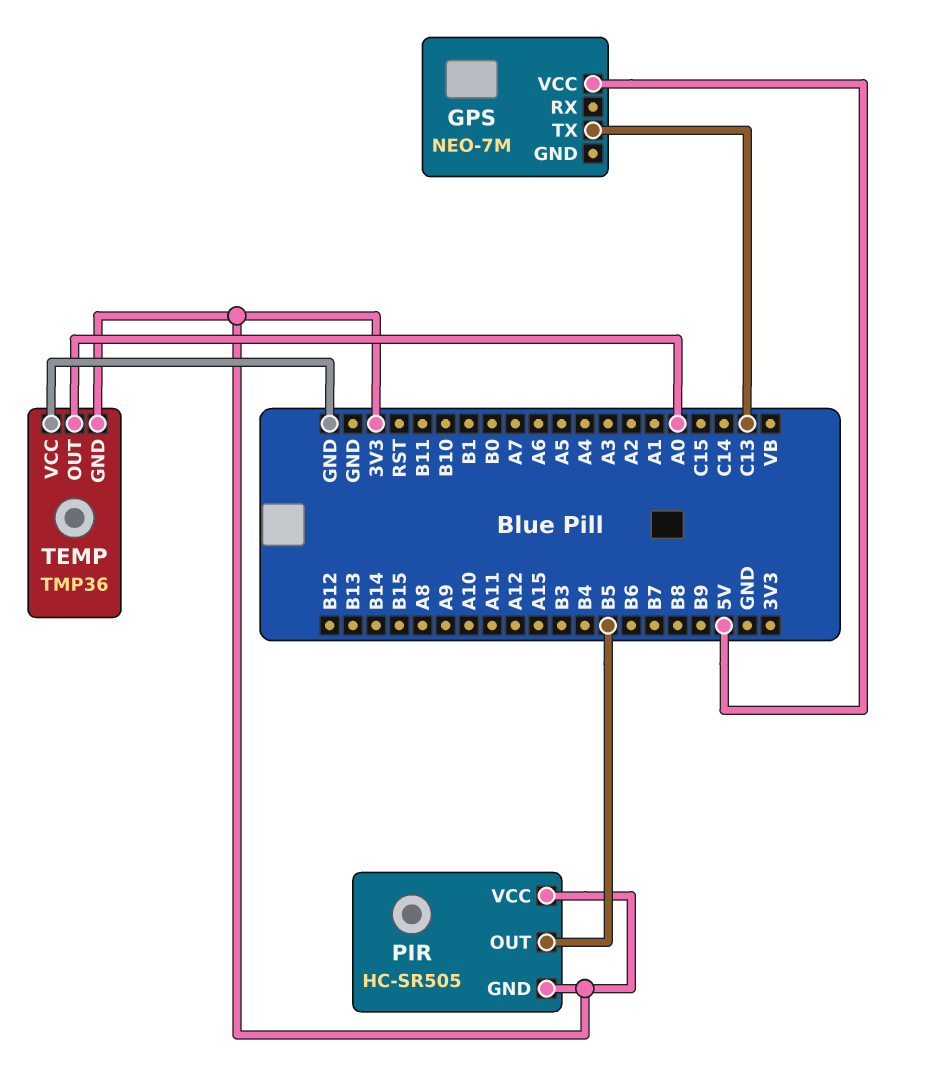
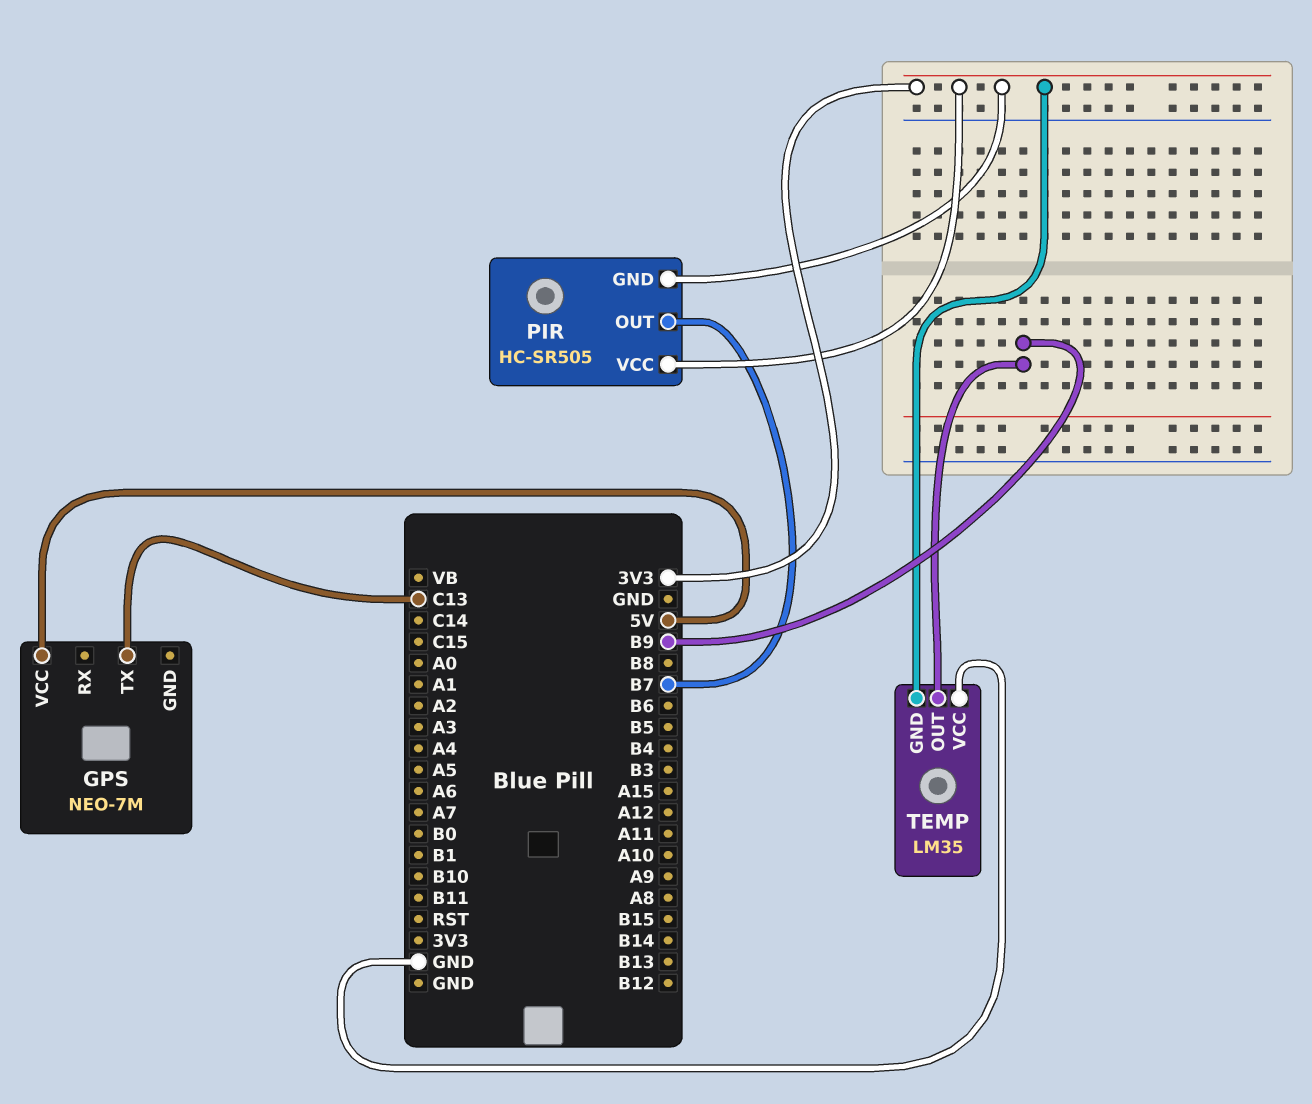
PIR pin OUT: B5 -> B7
TEMP: TMP36 -> LM35
TEMP pin OUT: A0 -> B9

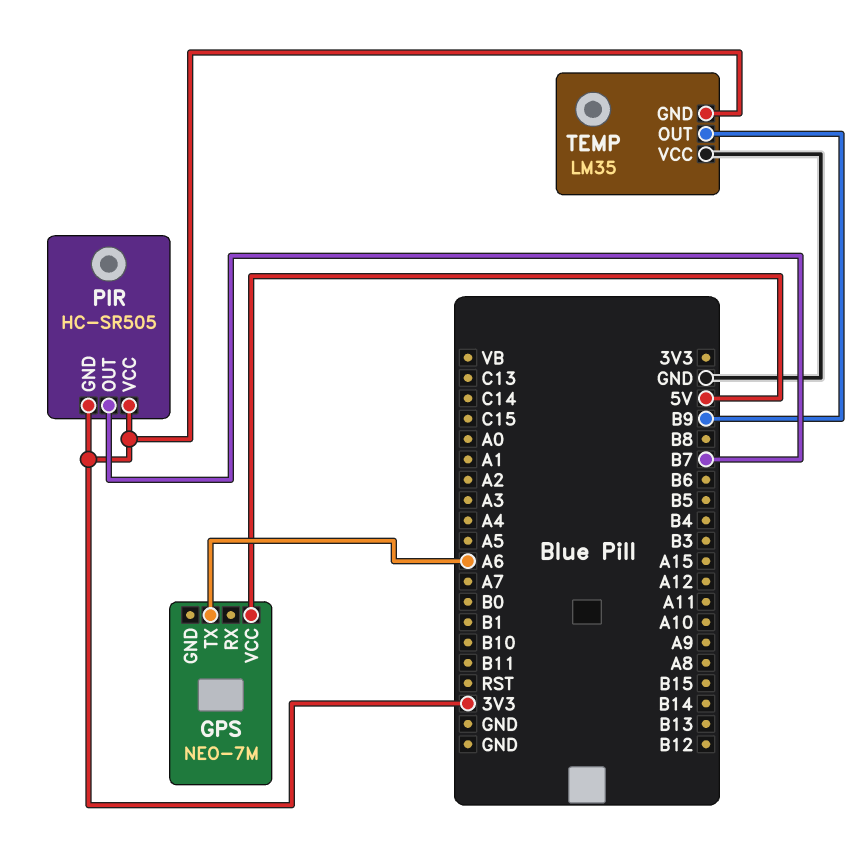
GPS pin TX: C13 -> A6

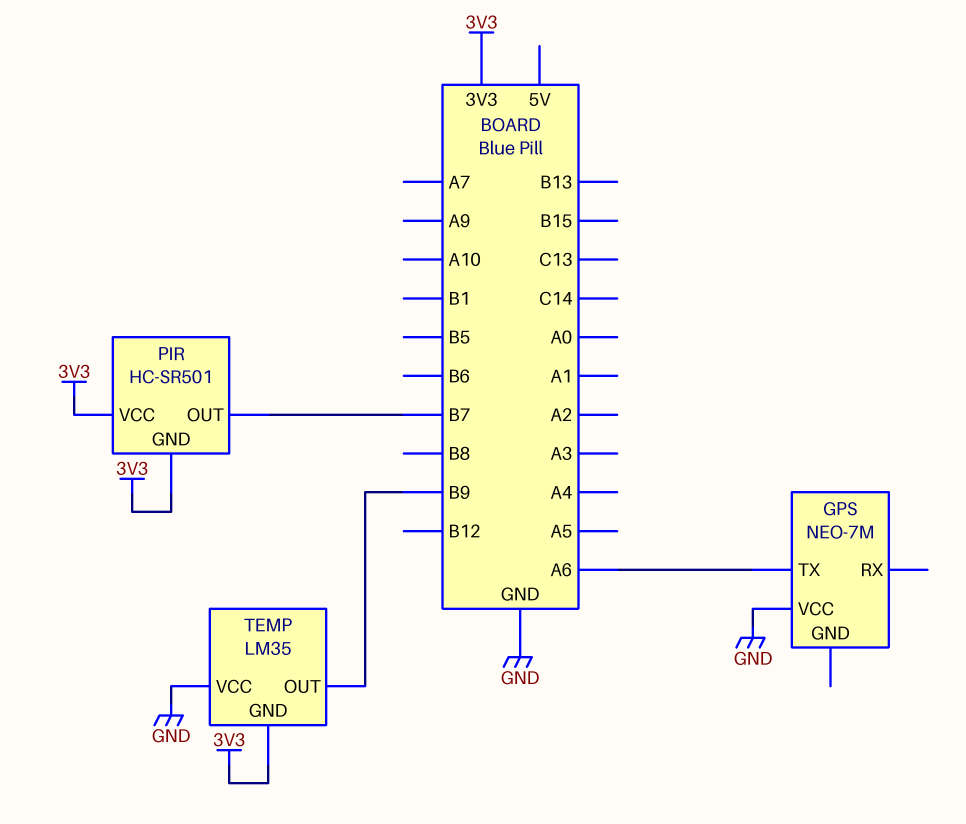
GPS pin VCC: 5V -> GND
PIR: HC-SR505 -> HC-SR501

